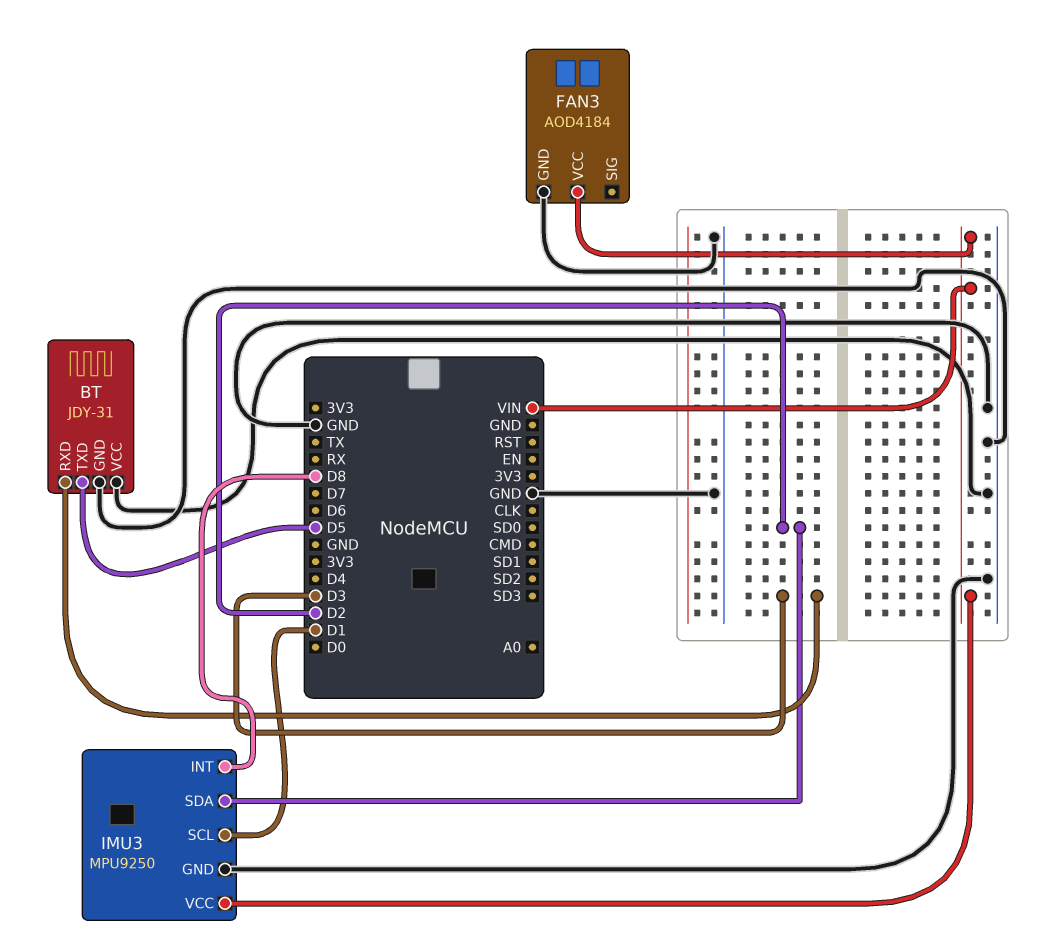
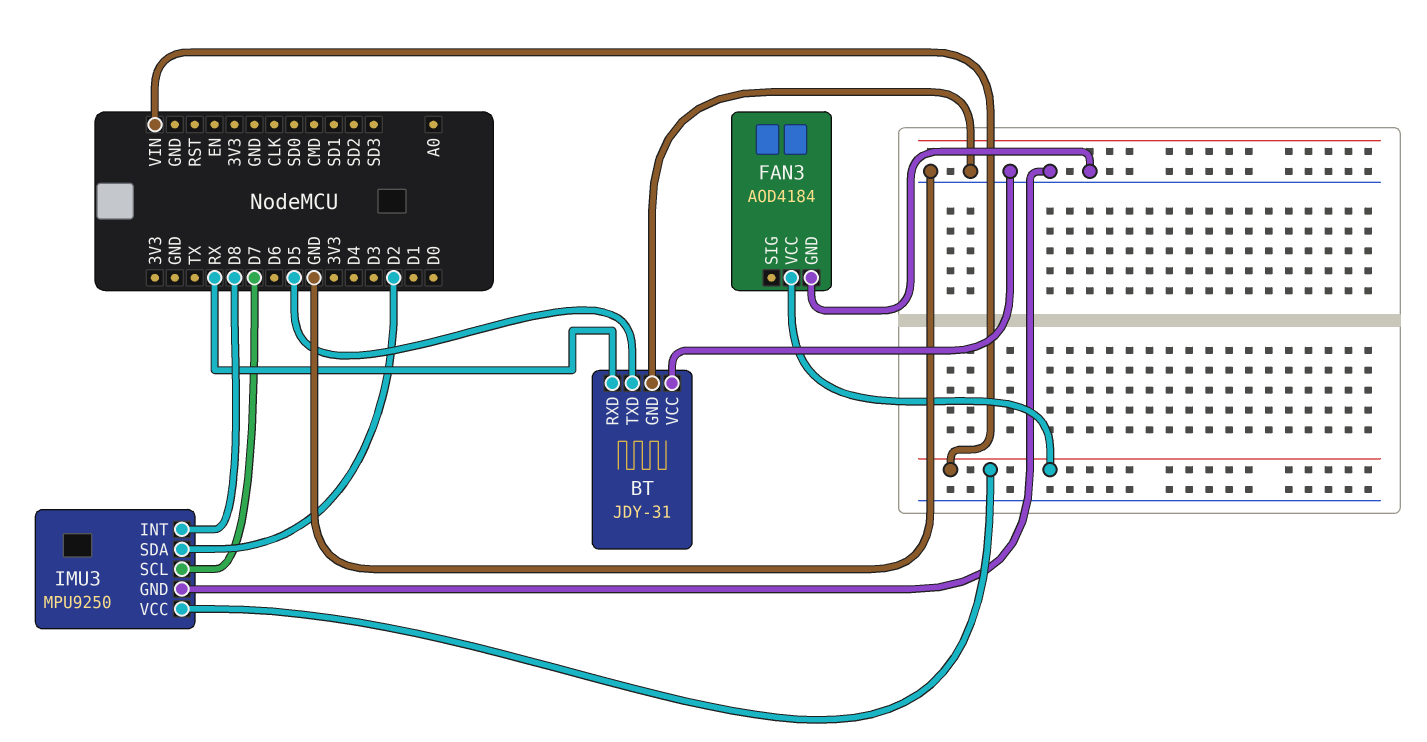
BT pin RXD: D3 -> RX
IMU3 pin SCL: D1 -> D7

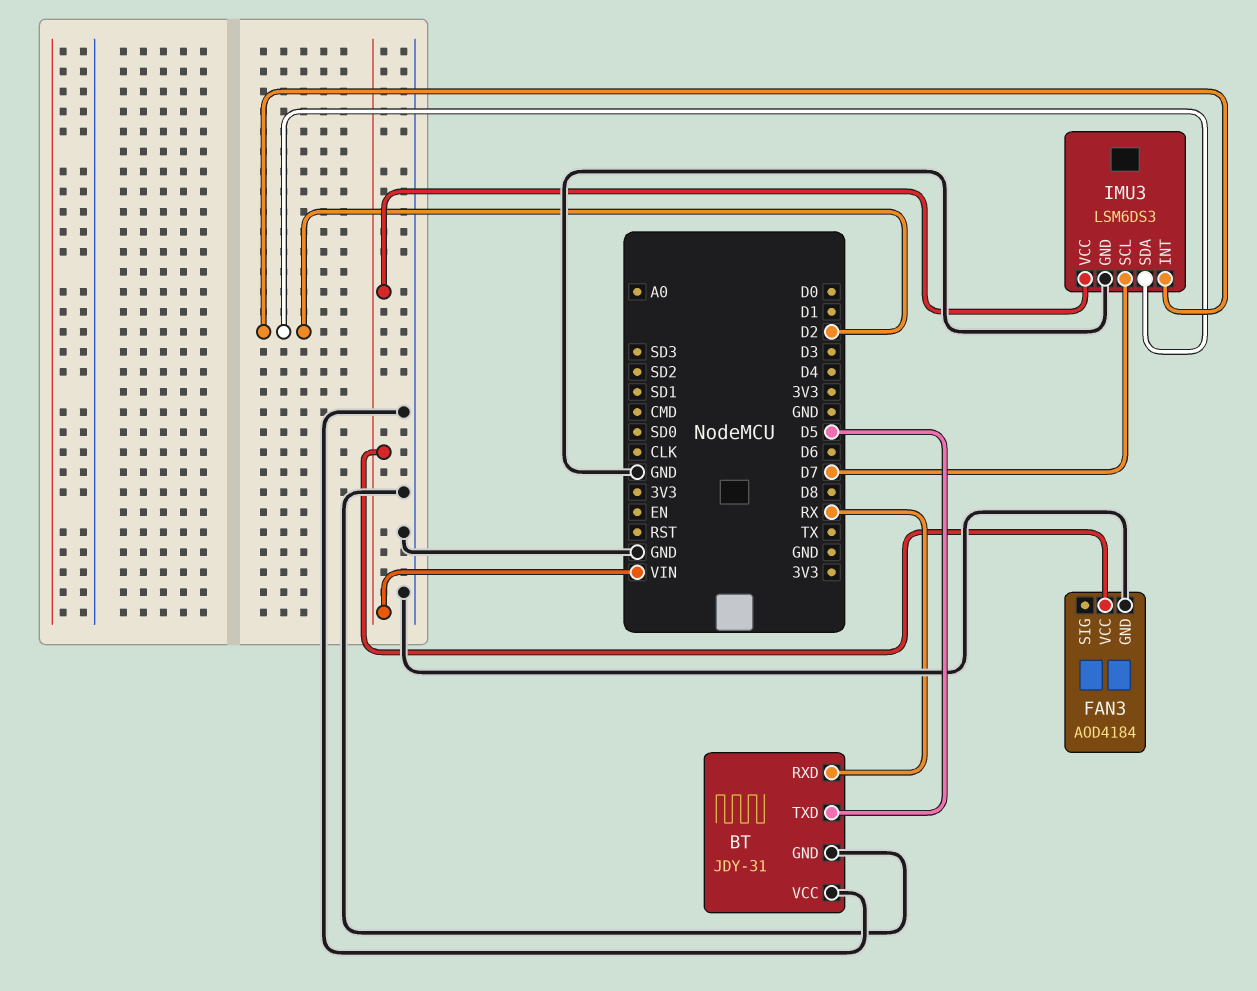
IMU3: MPU9250 -> LSM6DS3
IMU3 pin INT: D8 -> D2

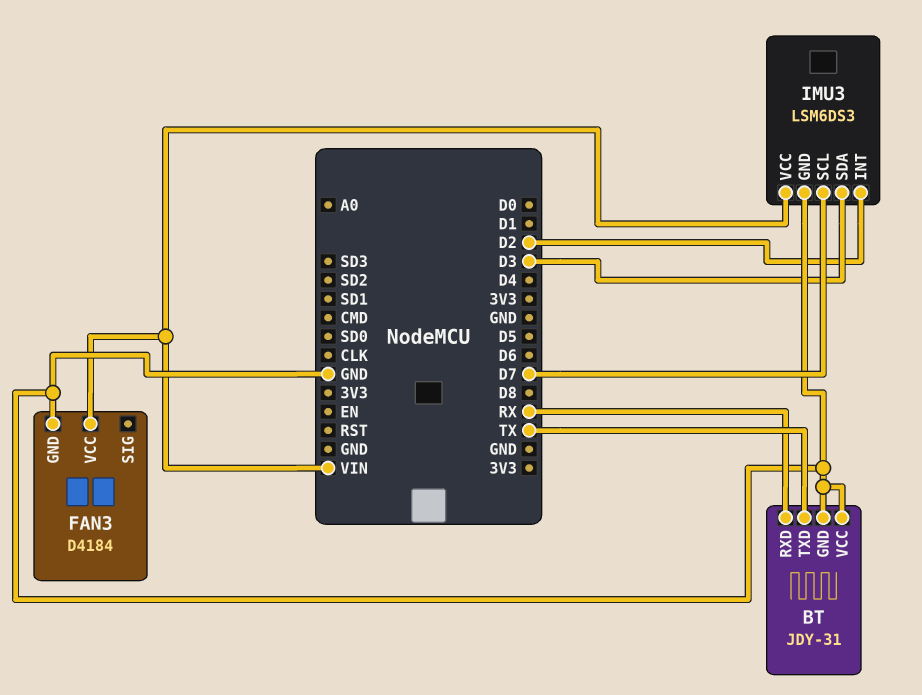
BT pin TXD: D5 -> TX
FAN3: AOD4184 -> D4184
IMU3 pin SDA: D2 -> D3

